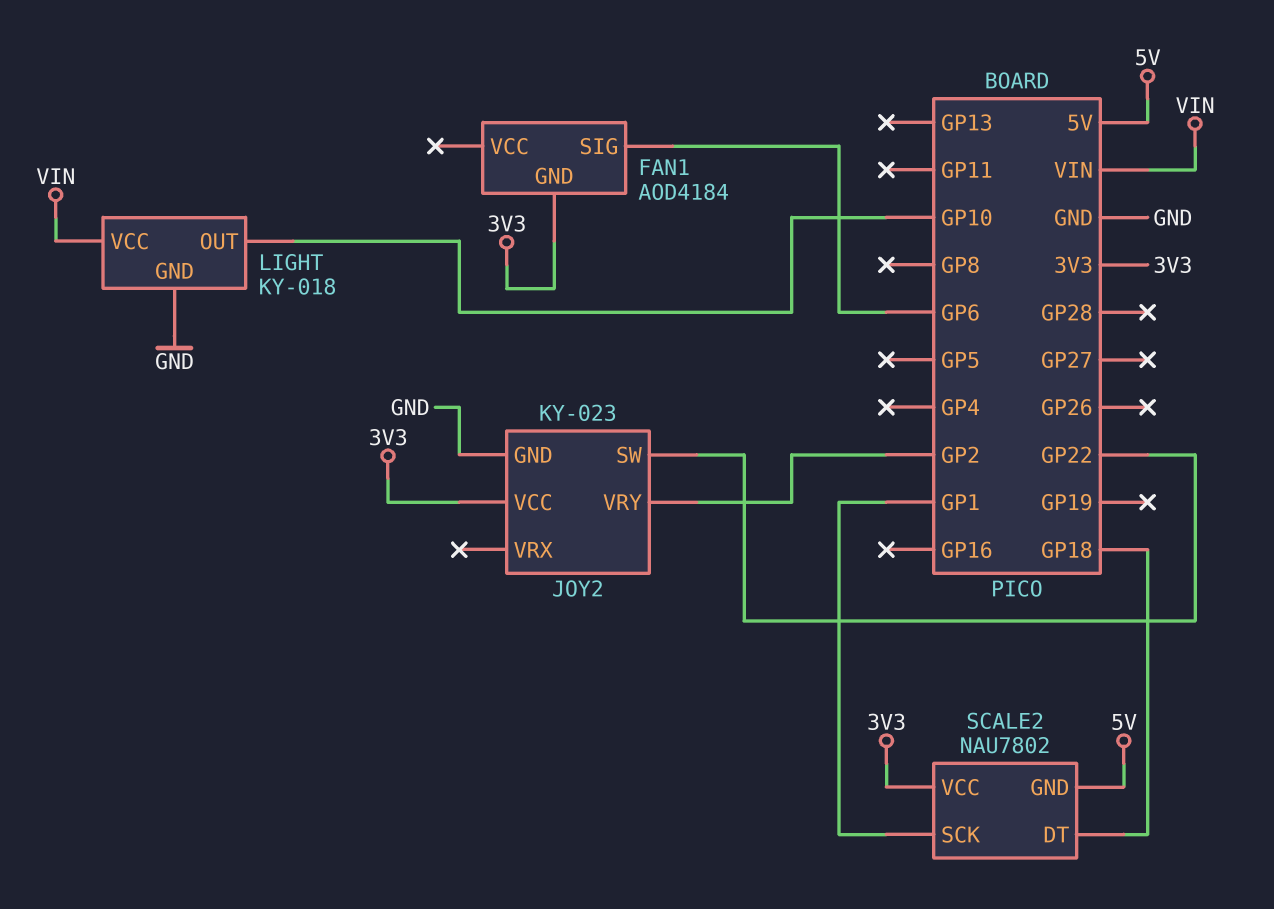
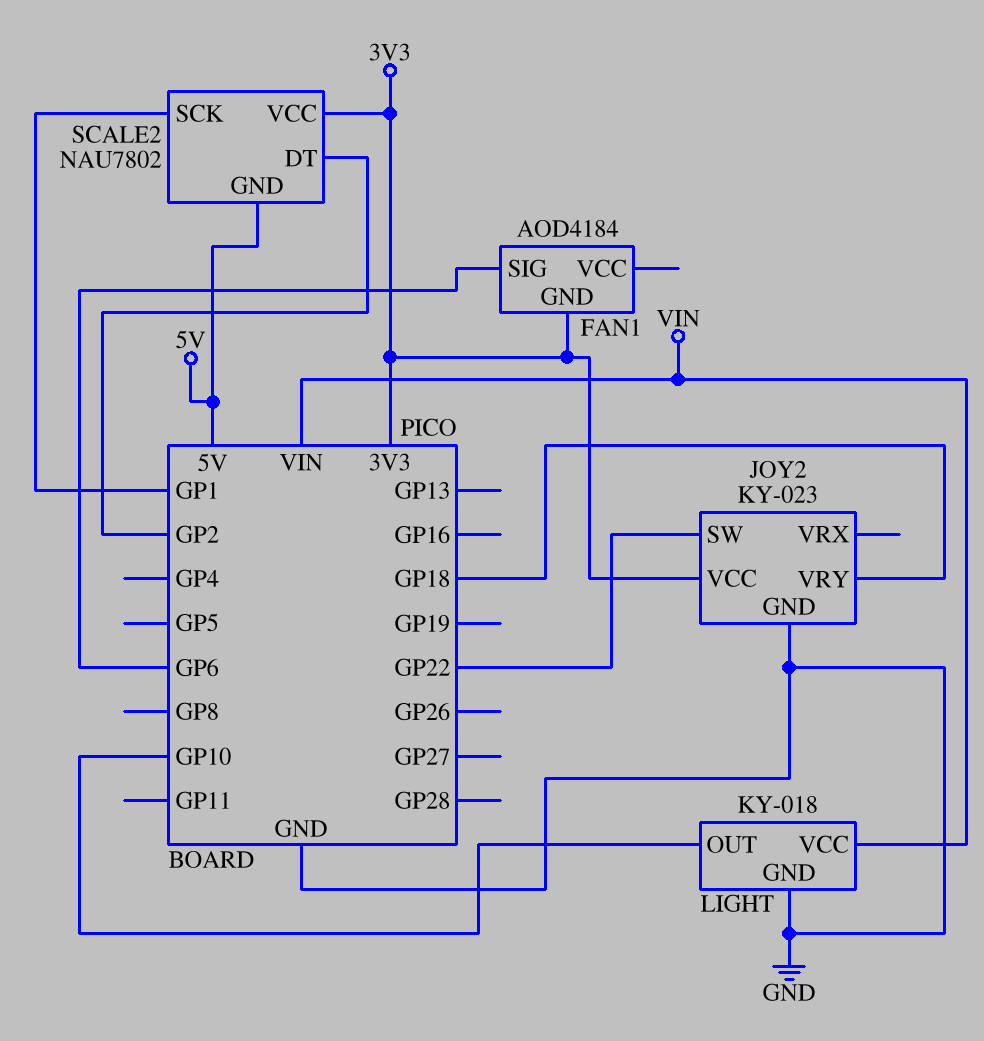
JOY2 pin VRY: GP2 -> GP18
SCALE2 pin DT: GP18 -> GP2

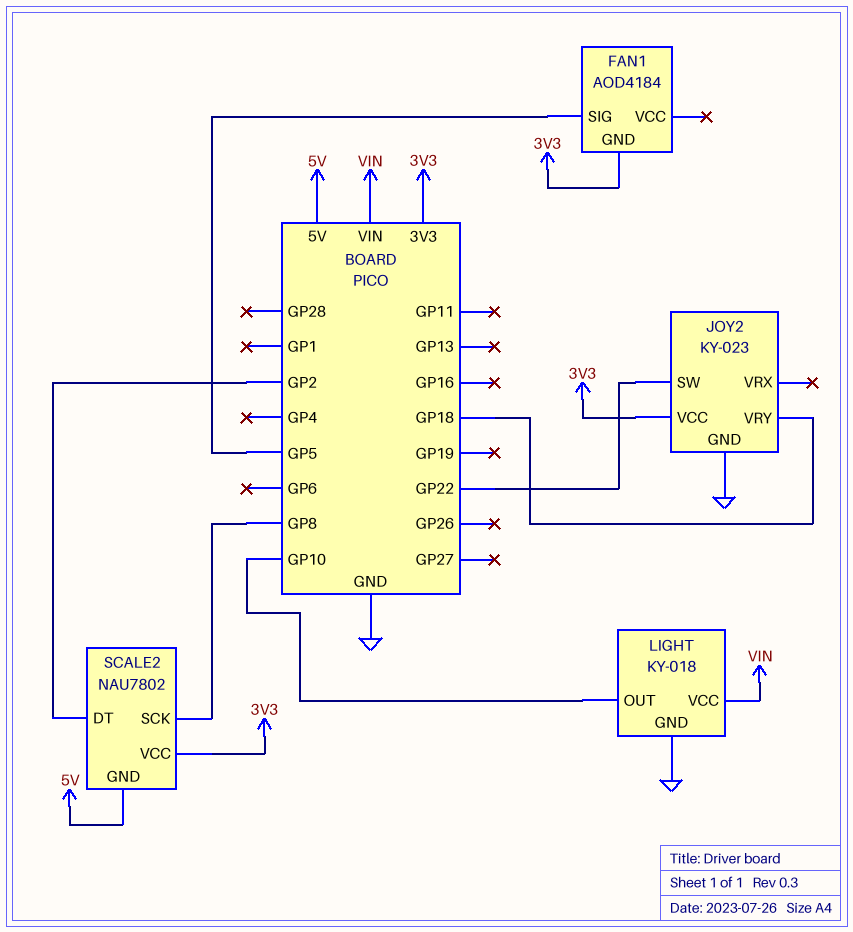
FAN1 pin SIG: GP6 -> GP5
SCALE2 pin SCK: GP1 -> GP8

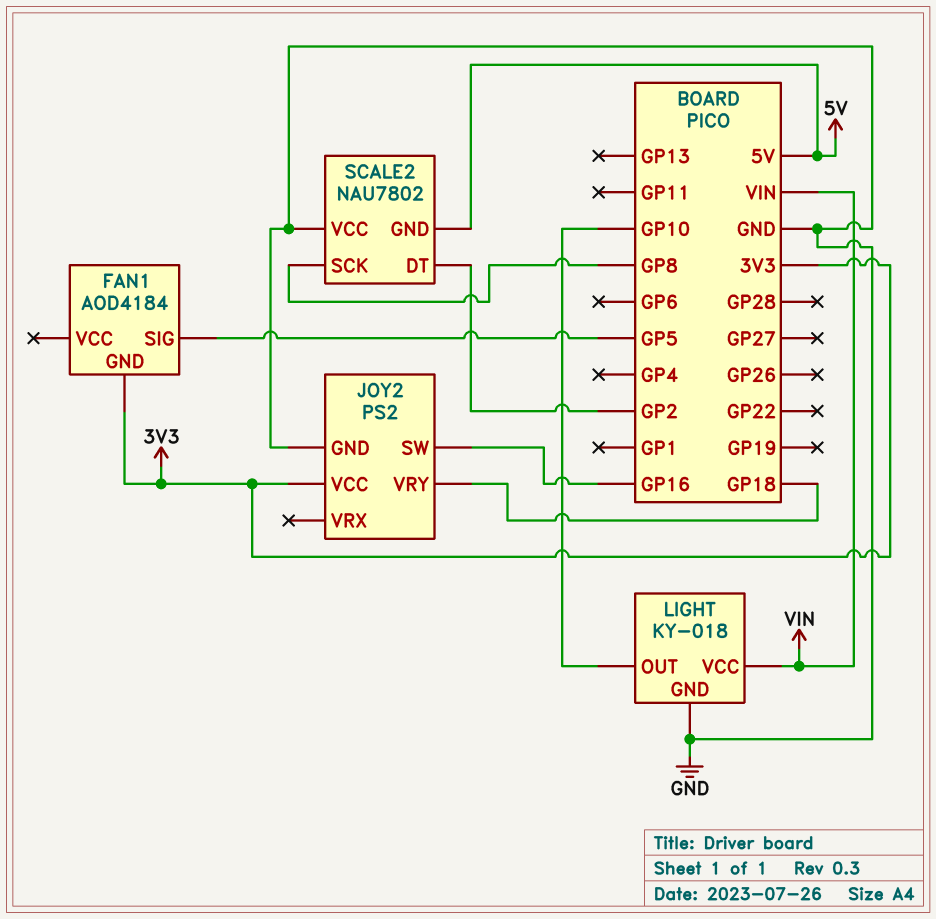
JOY2: KY-023 -> PS2
JOY2 pin SW: GP22 -> GP16
SCALE2 pin VCC: 3V3 -> GND

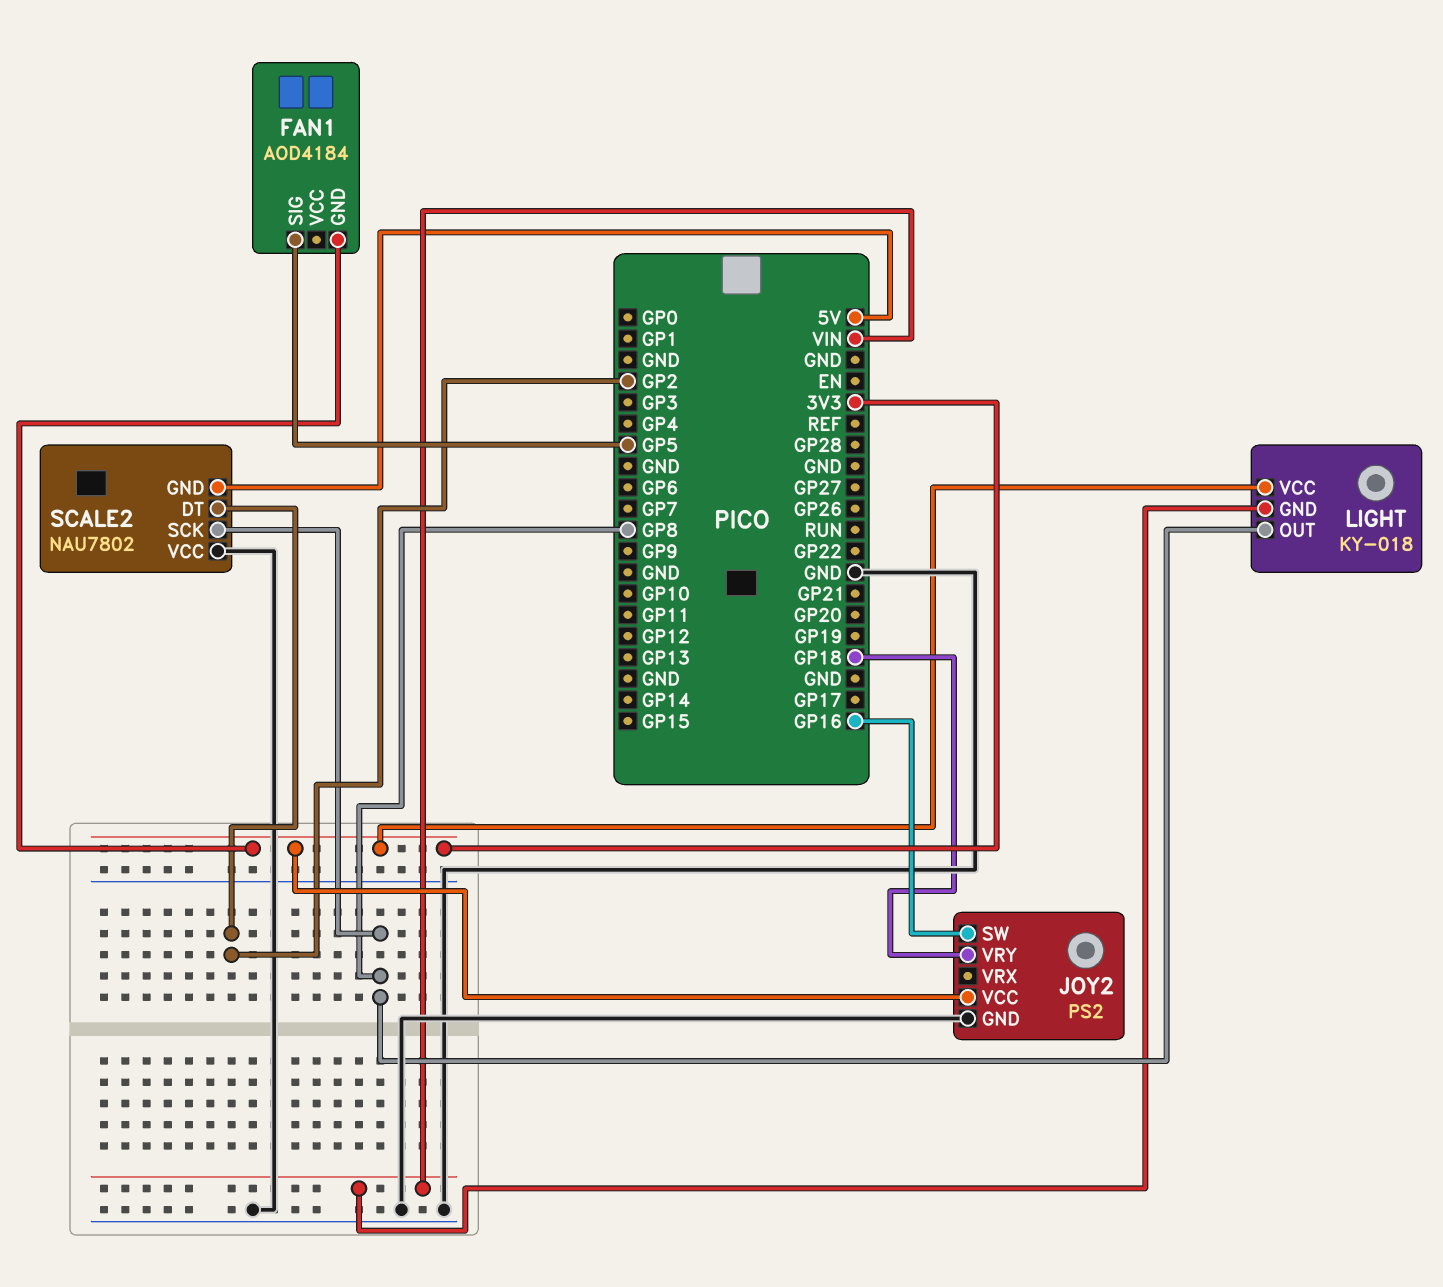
LIGHT pin GND: GND -> VIN
LIGHT pin OUT: GP10 -> GP8
LIGHT pin VCC: VIN -> 3V3

